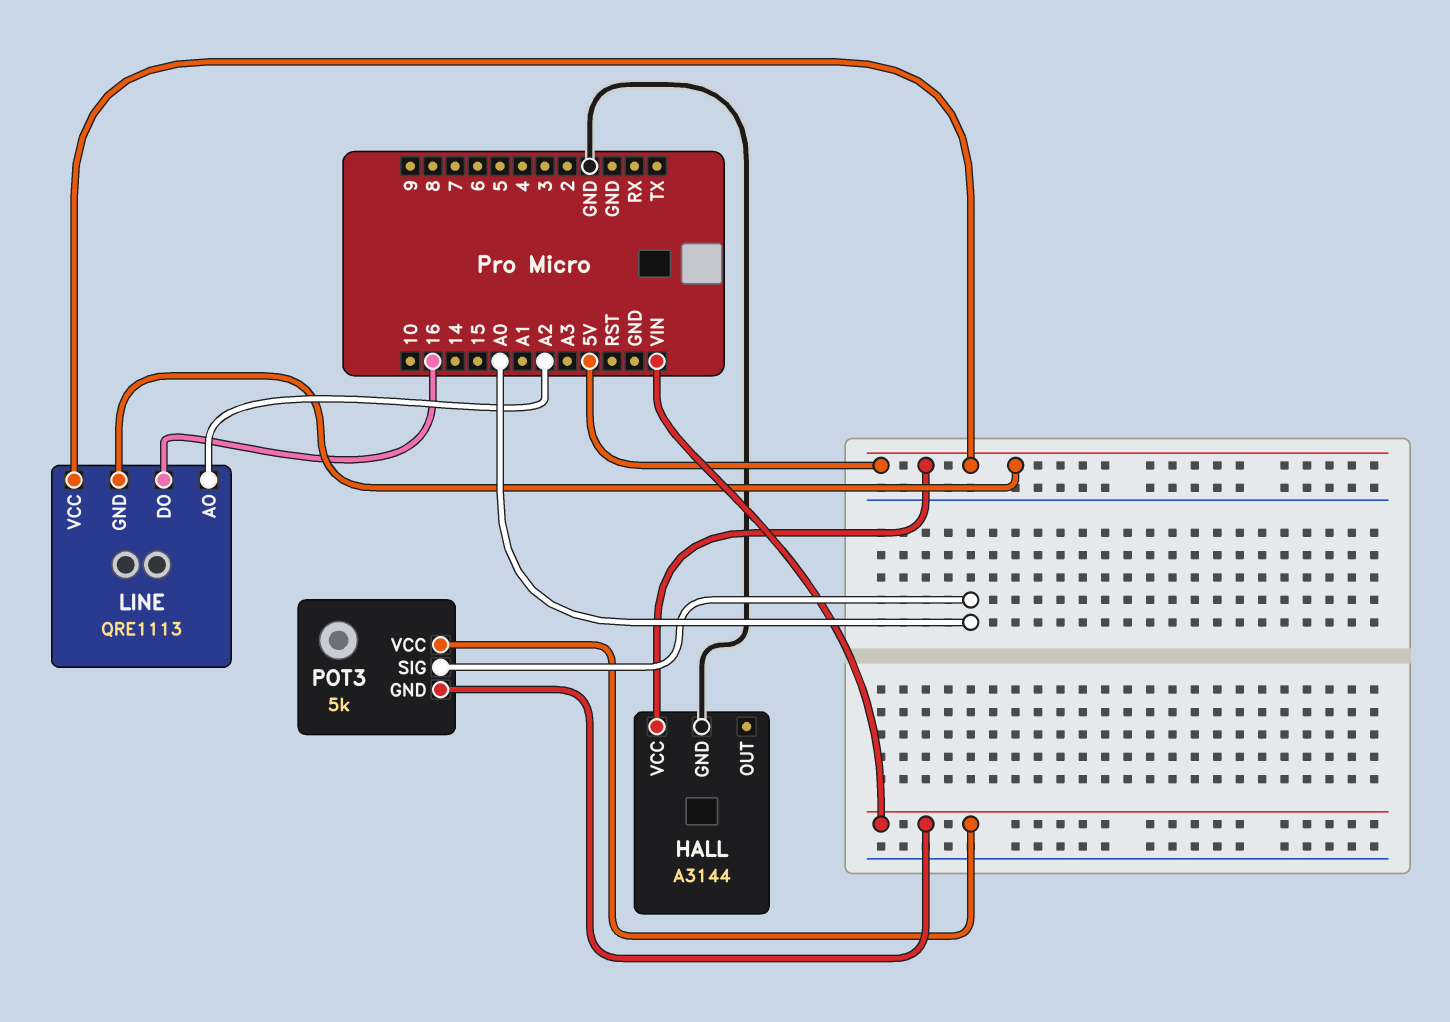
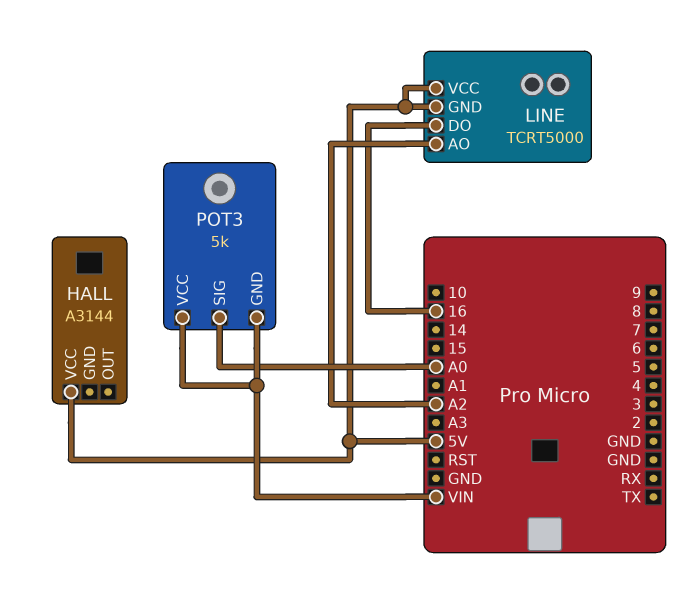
HALL pin GND: GND -> none
LINE: QRE1113 -> TCRT5000

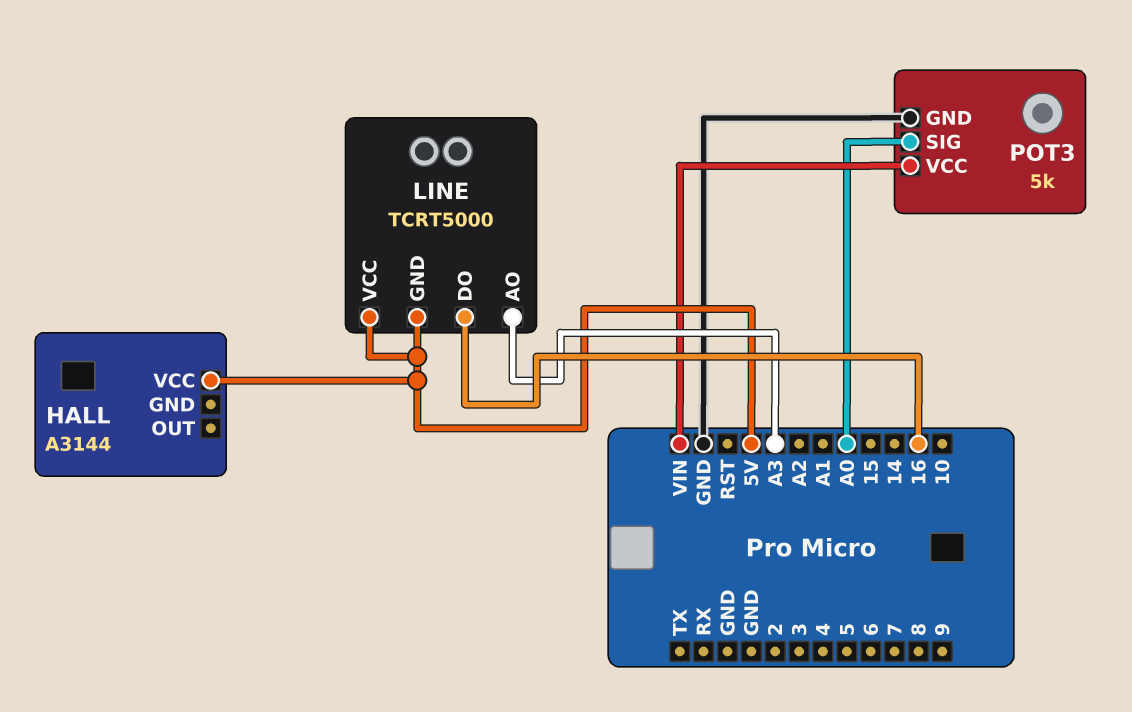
LINE pin AO: A2 -> A3
POT3 pin GND: VIN -> GND

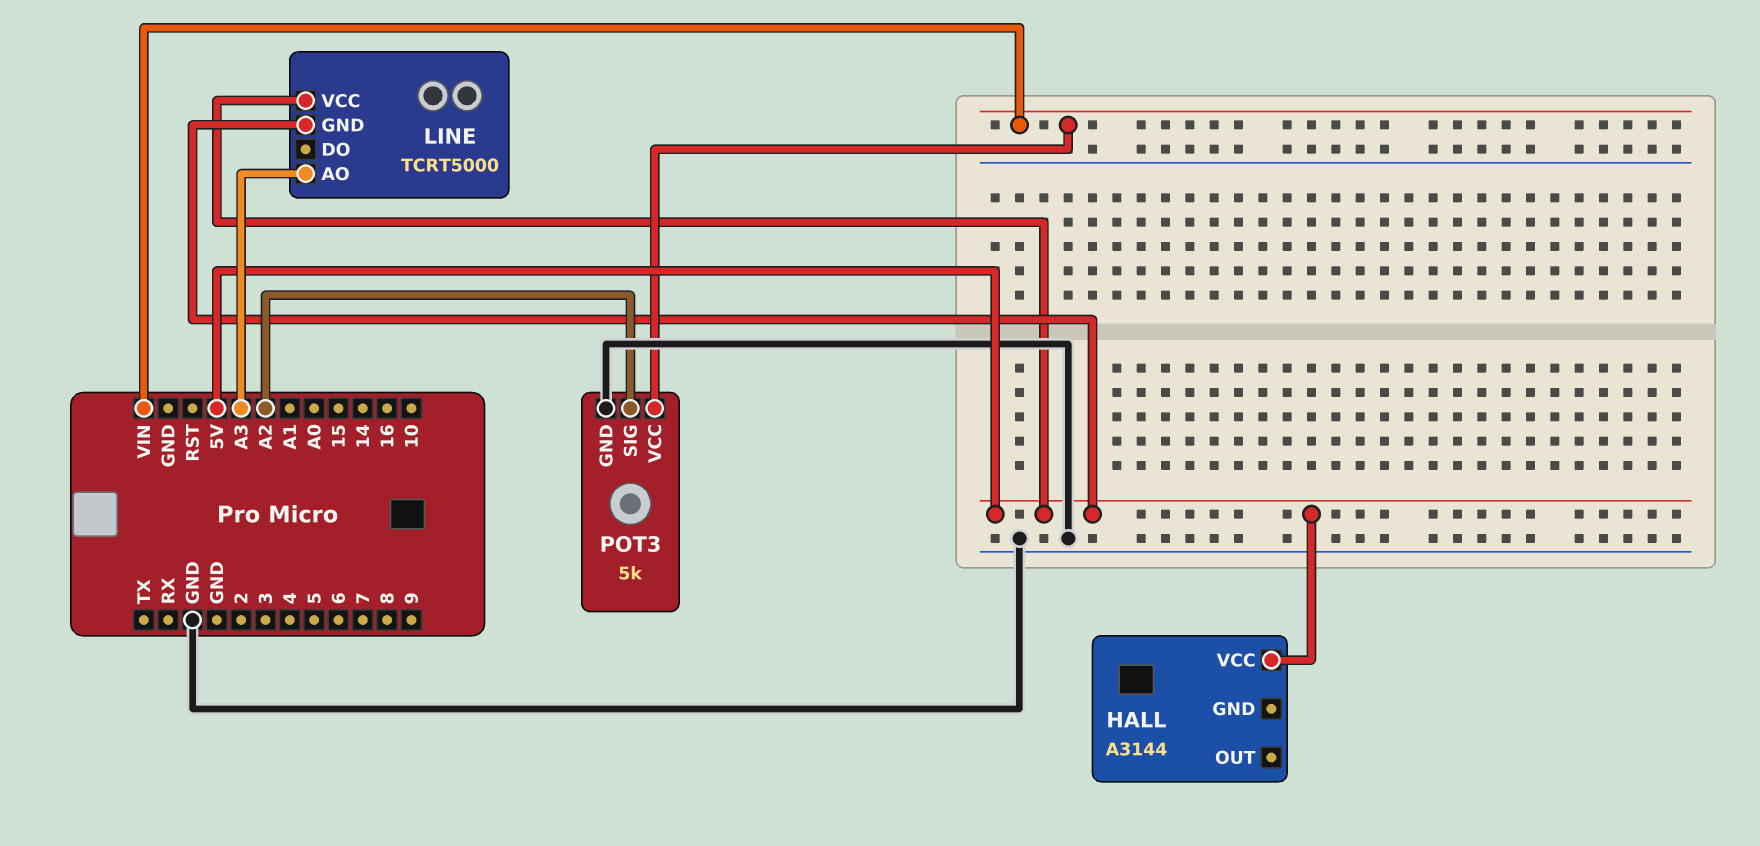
LINE pin DO: 16 -> none
POT3 pin SIG: A0 -> A2

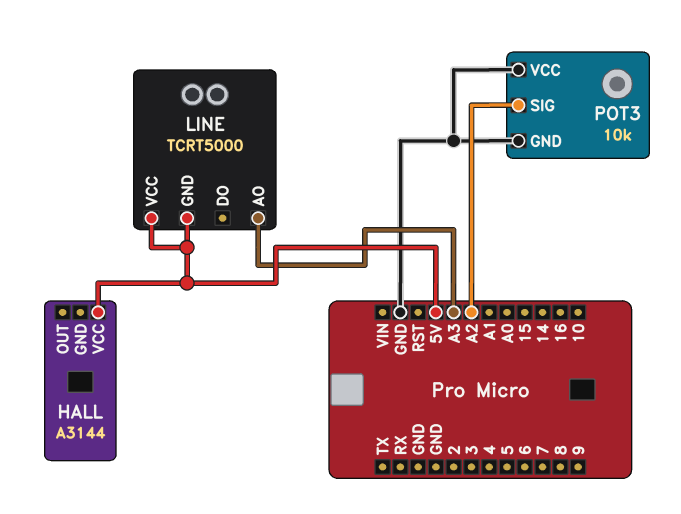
POT3: 5k -> 10k
POT3 pin VCC: VIN -> GND

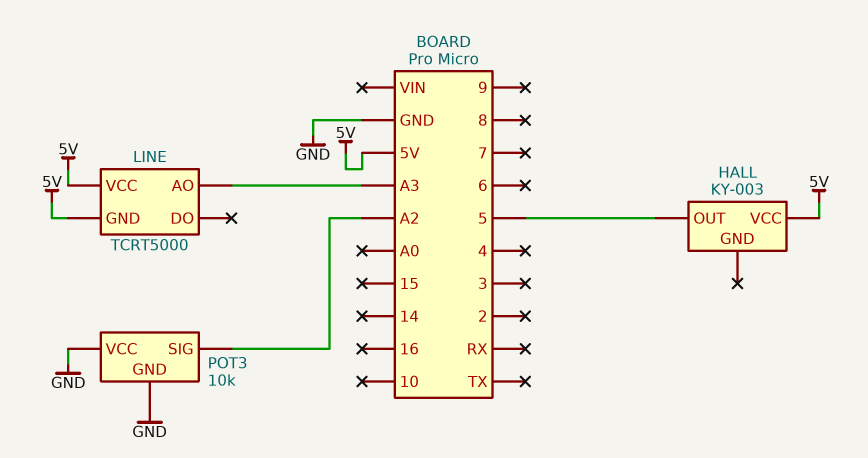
HALL: A3144 -> KY-003
HALL pin OUT: none -> 5

